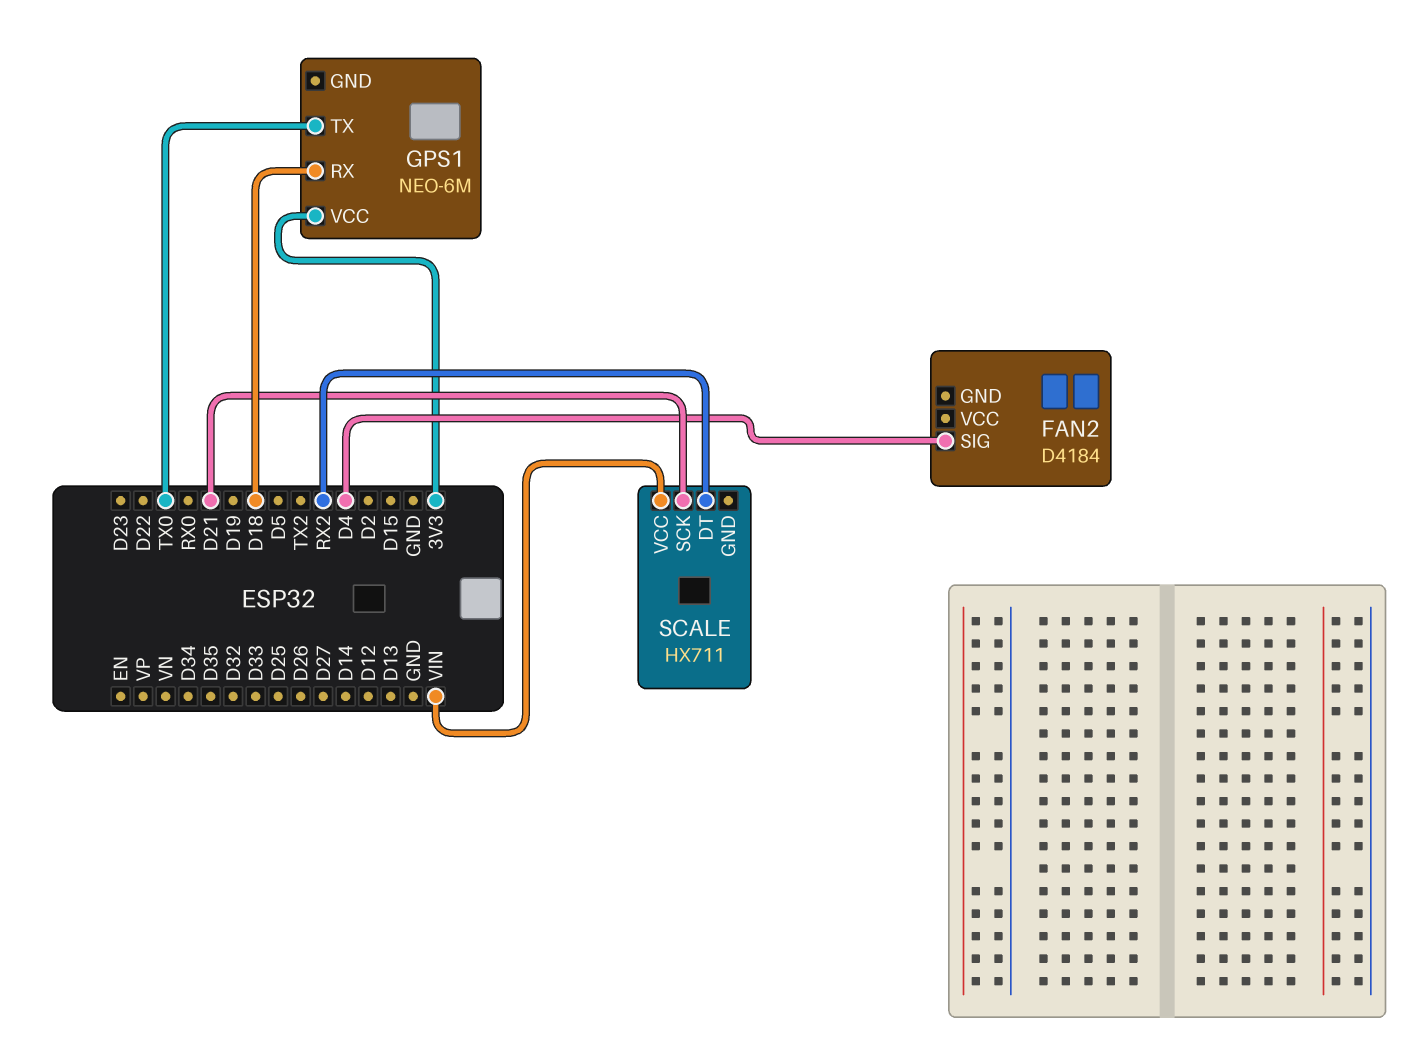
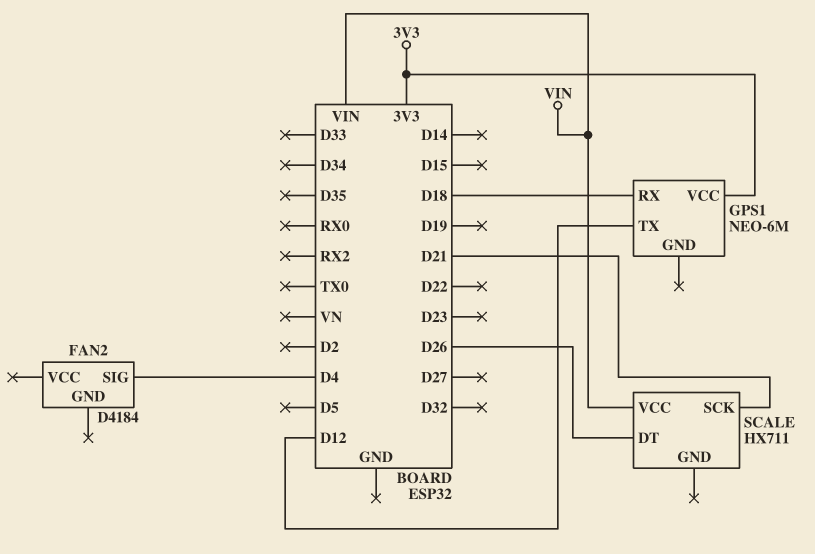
GPS1 pin TX: TX0 -> D12
SCALE pin DT: RX2 -> D26

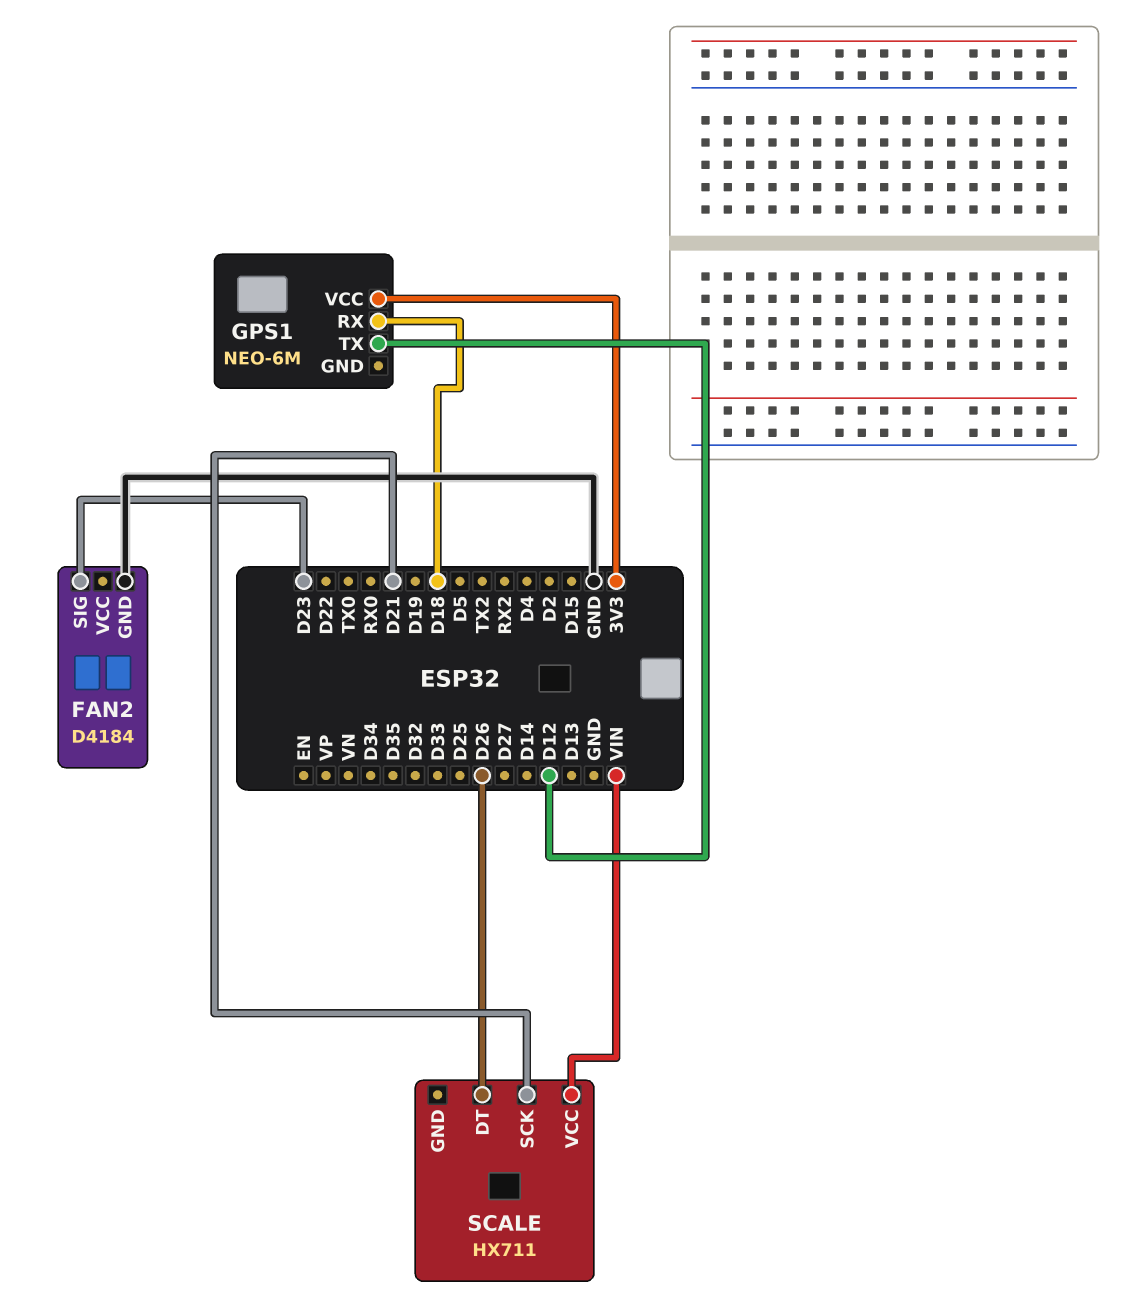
FAN2 pin GND: none -> GND
FAN2 pin SIG: D4 -> D23

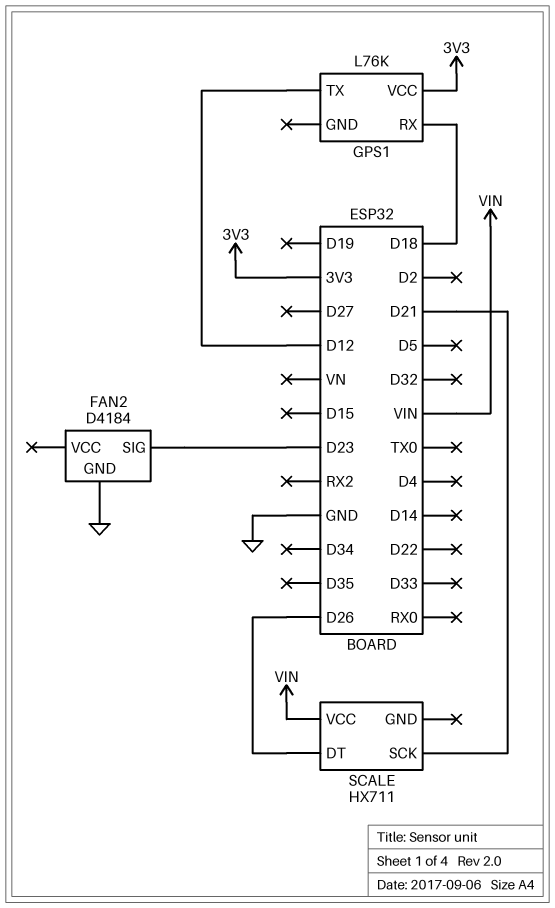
GPS1: NEO-6M -> L76K

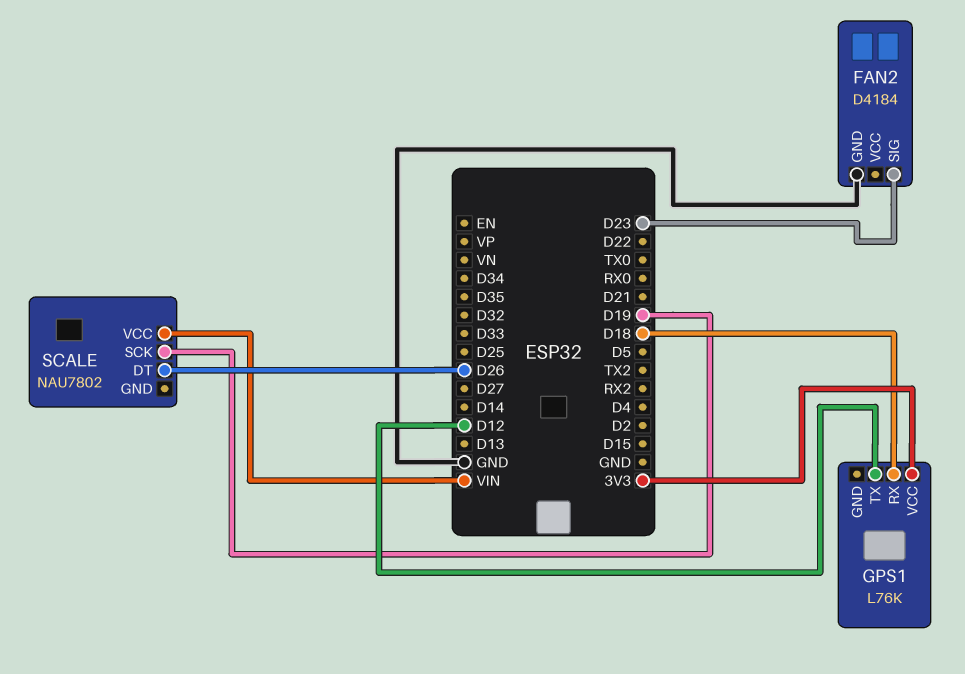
SCALE: HX711 -> NAU7802
SCALE pin SCK: D21 -> D19

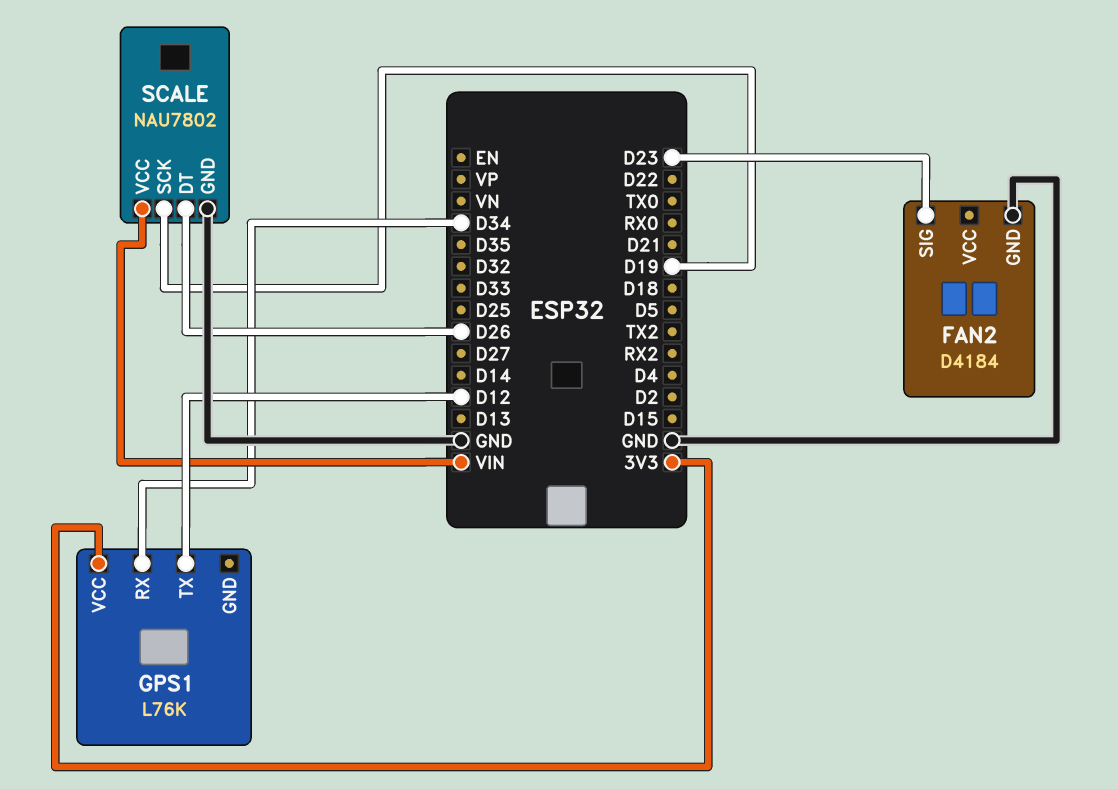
GPS1 pin RX: D18 -> D34
SCALE pin GND: none -> GND

